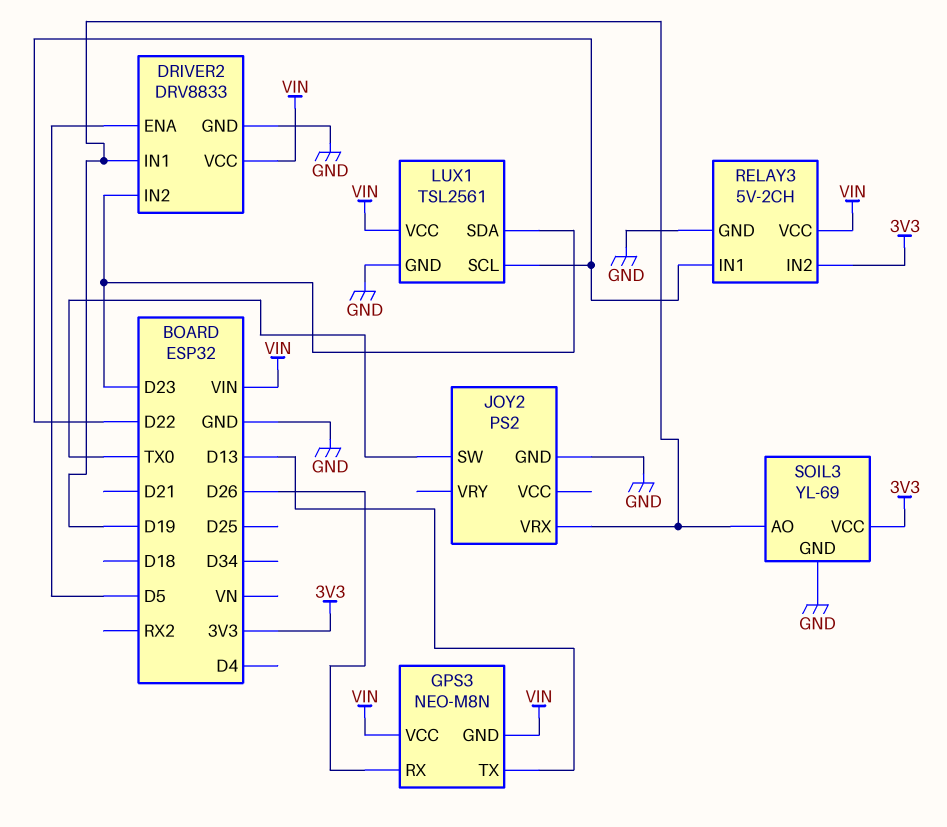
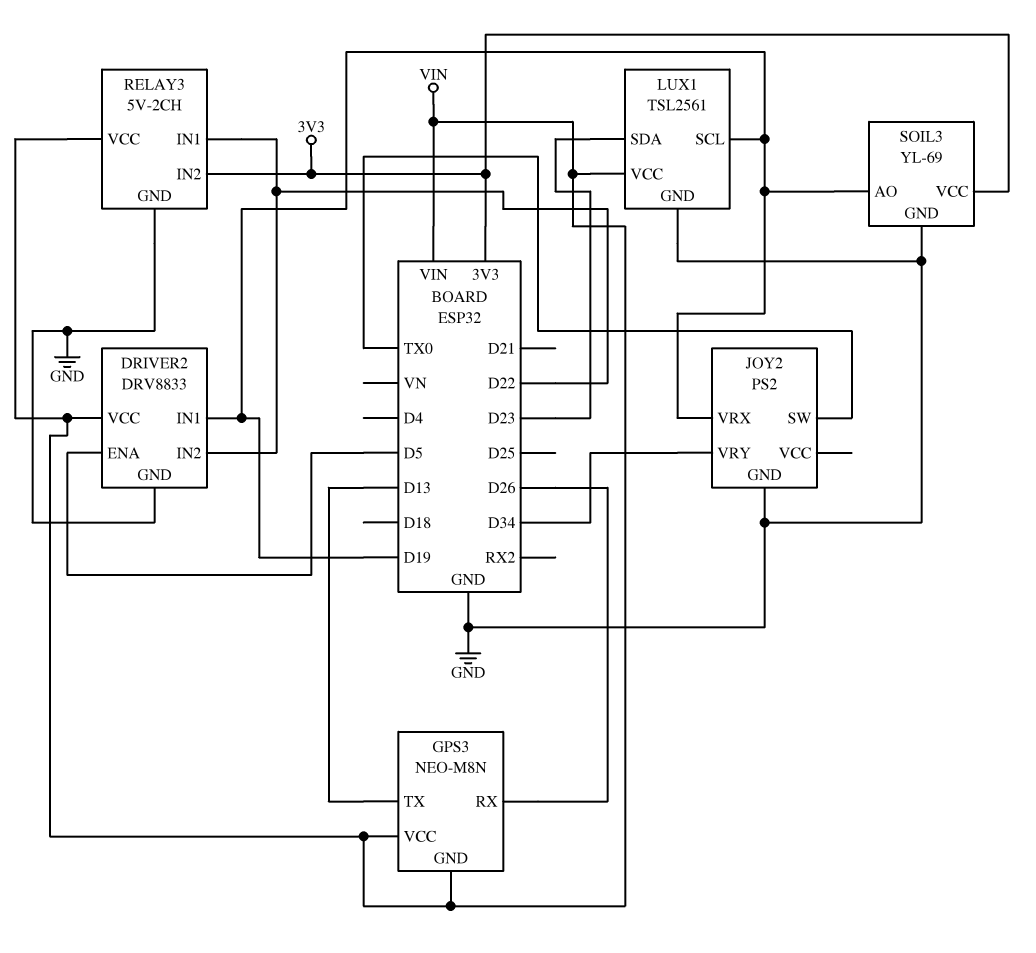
DRIVER2 pin IN2: D23 -> D22
JOY2 pin VRY: none -> D34
LUX1 pin SCL: D22 -> D19

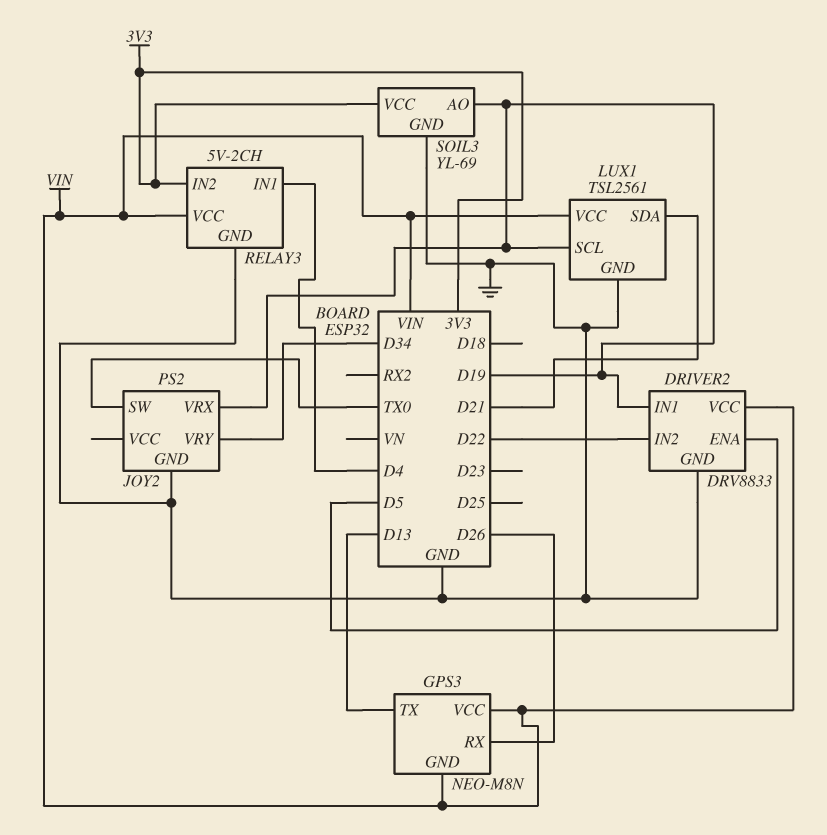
LUX1 pin SDA: D23 -> D21
RELAY3 pin IN1: D22 -> D4

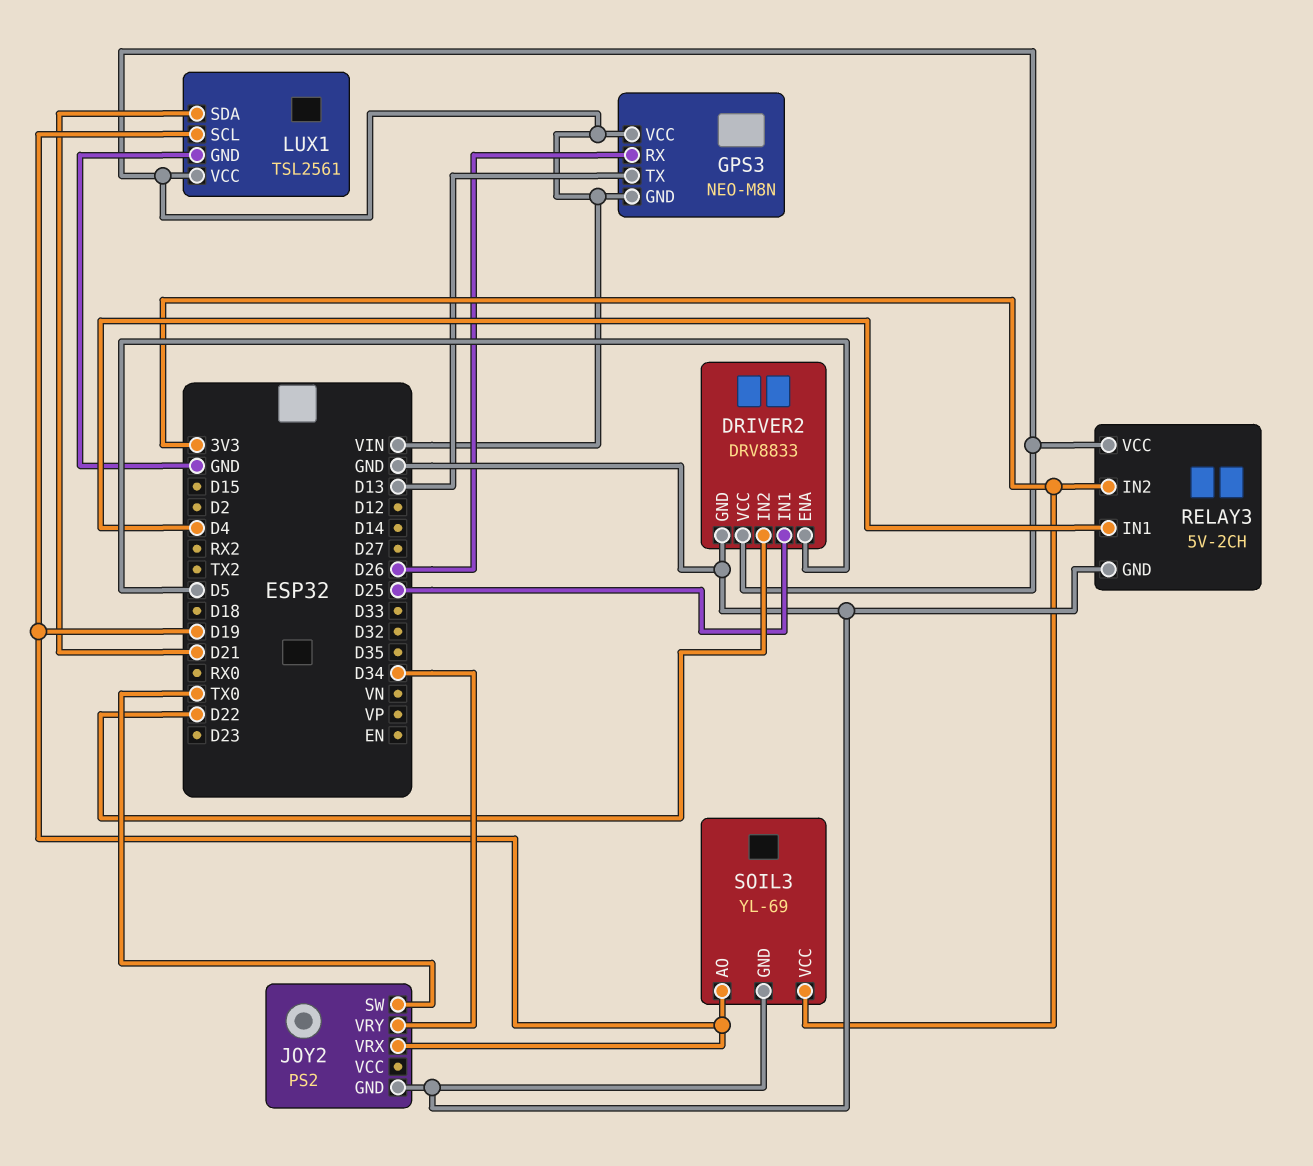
DRIVER2 pin IN1: D19 -> D25

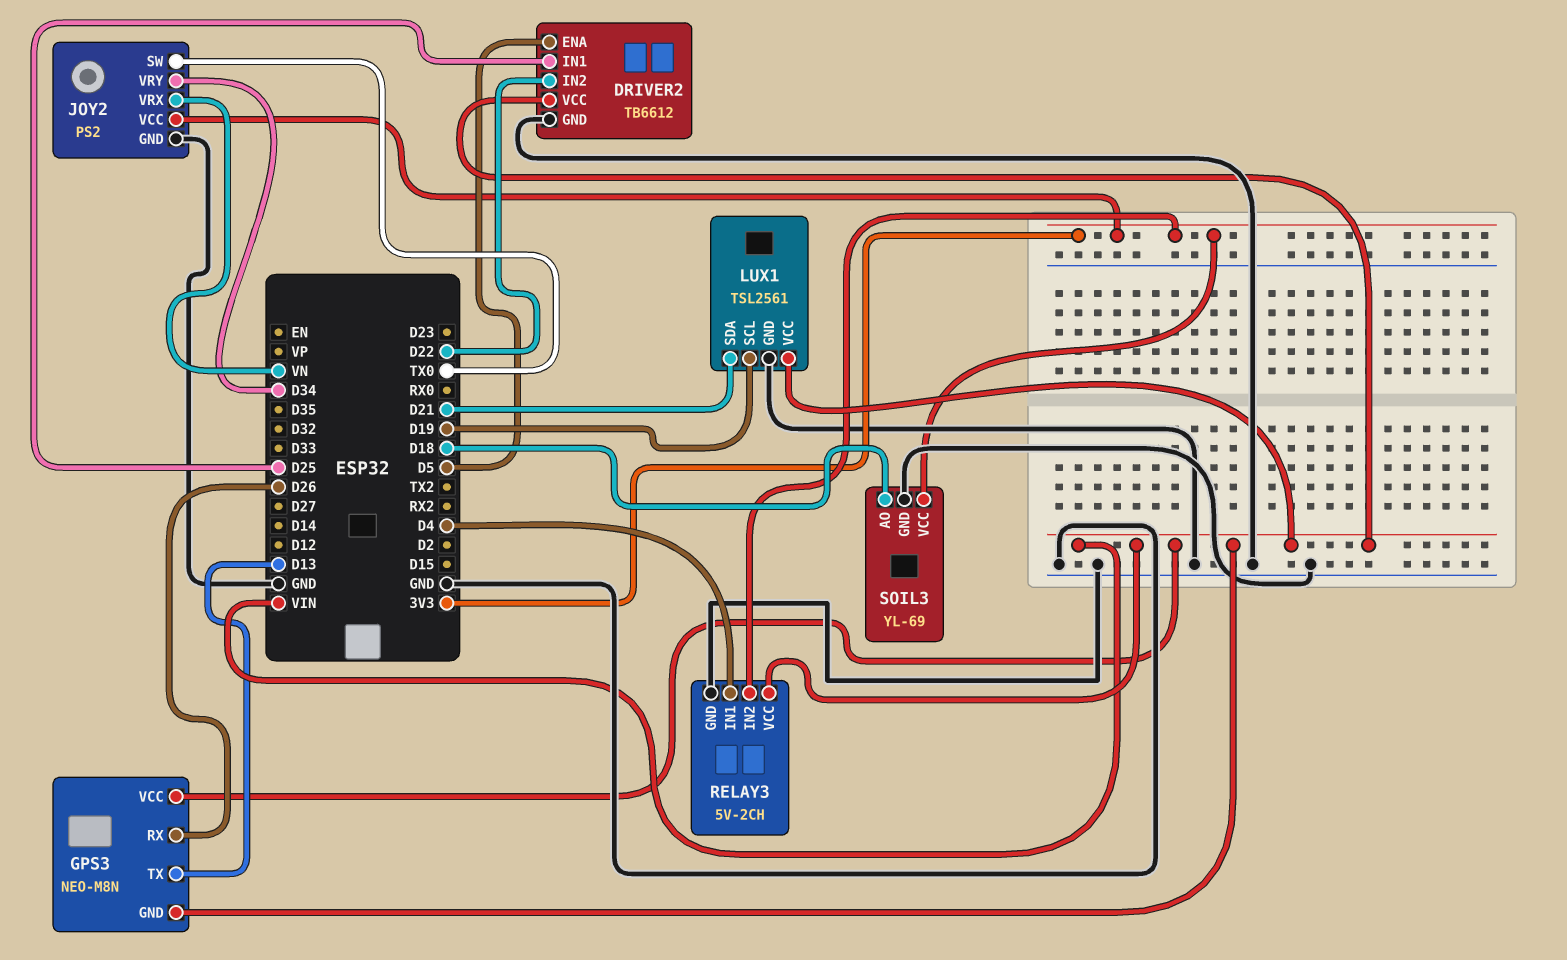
DRIVER2: DRV8833 -> TB6612
JOY2 pin VCC: none -> 3V3
JOY2 pin VRX: D19 -> VN
SOIL3 pin AO: D19 -> D18

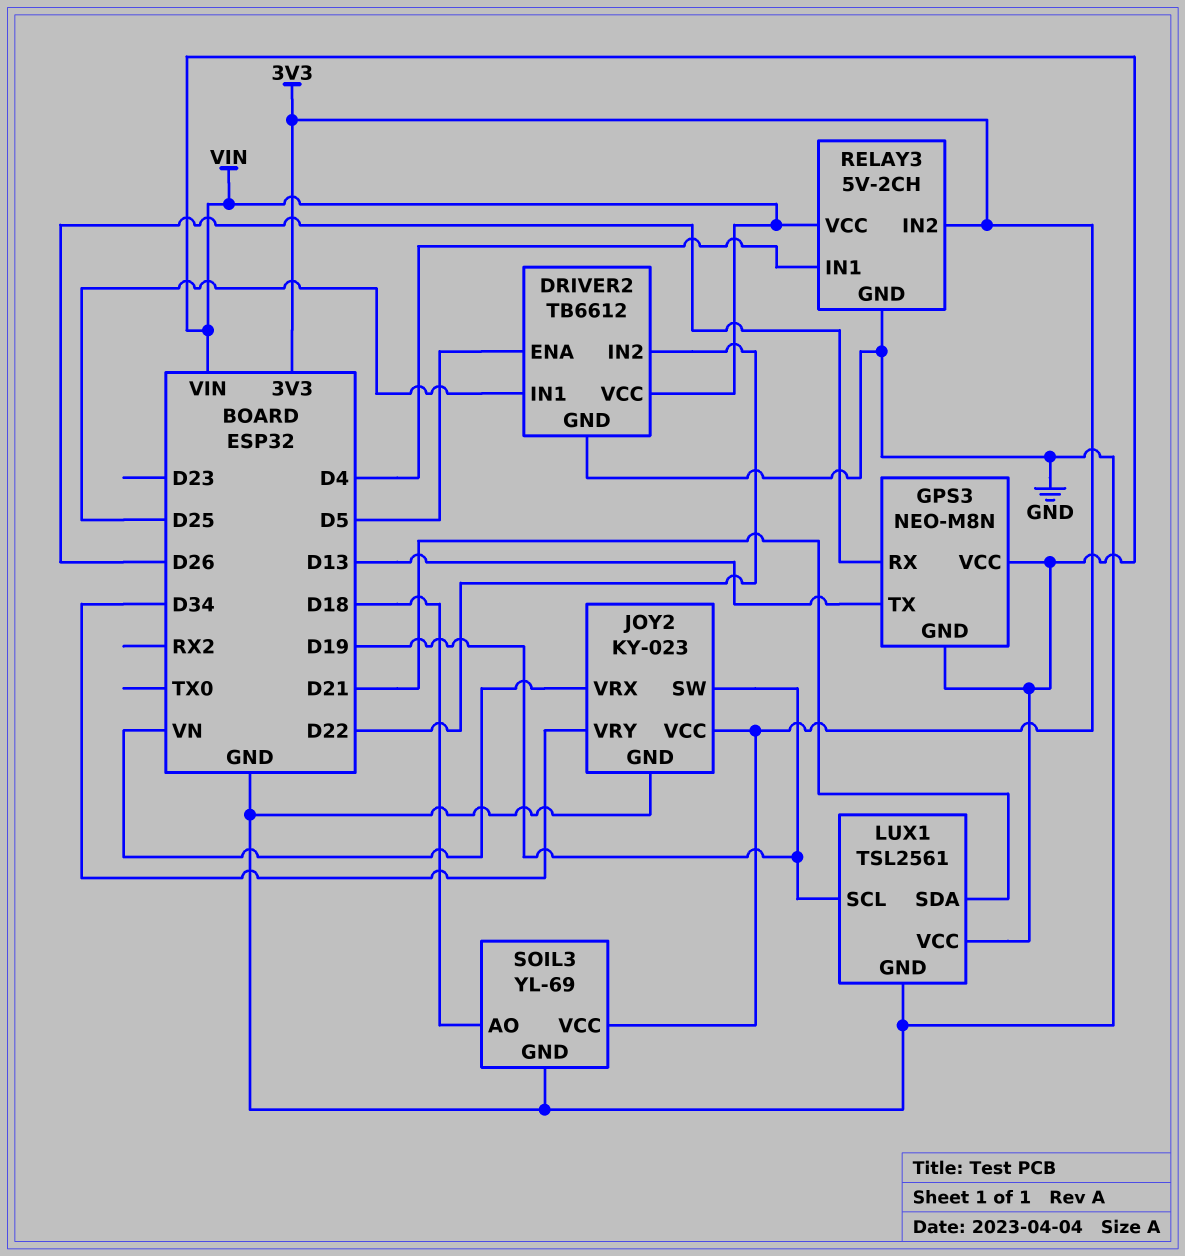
JOY2: PS2 -> KY-023
JOY2 pin SW: TX0 -> D19

